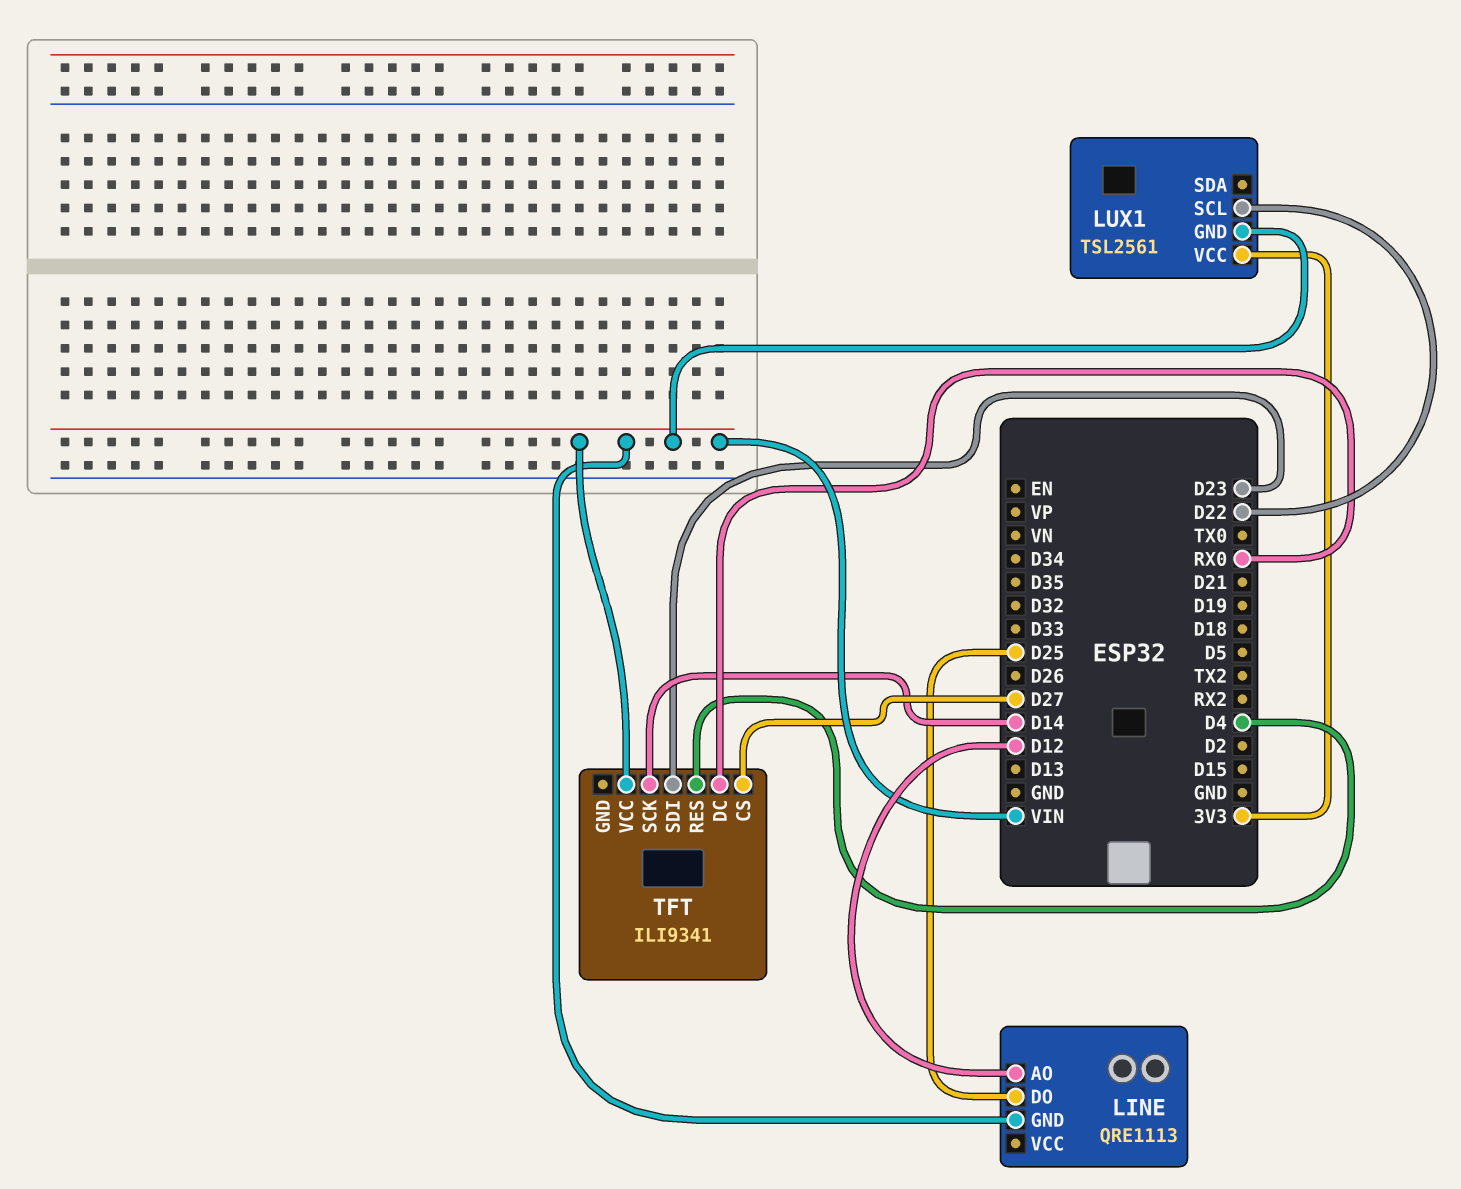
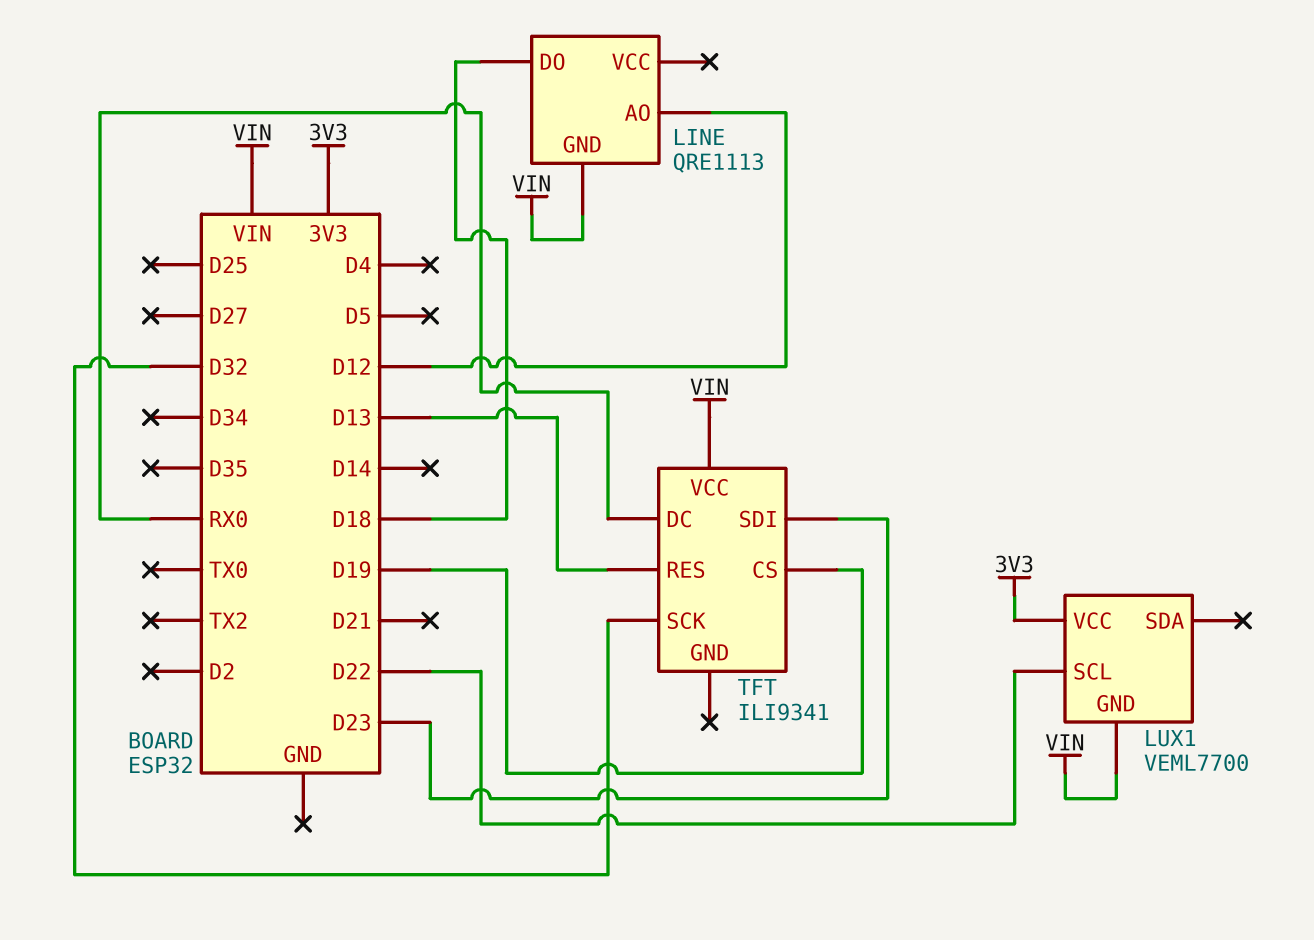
LINE pin DO: D25 -> D18
LUX1: TSL2561 -> VEML7700
TFT pin CS: D27 -> D19
TFT pin RES: D4 -> D13
TFT pin SCK: D14 -> D32

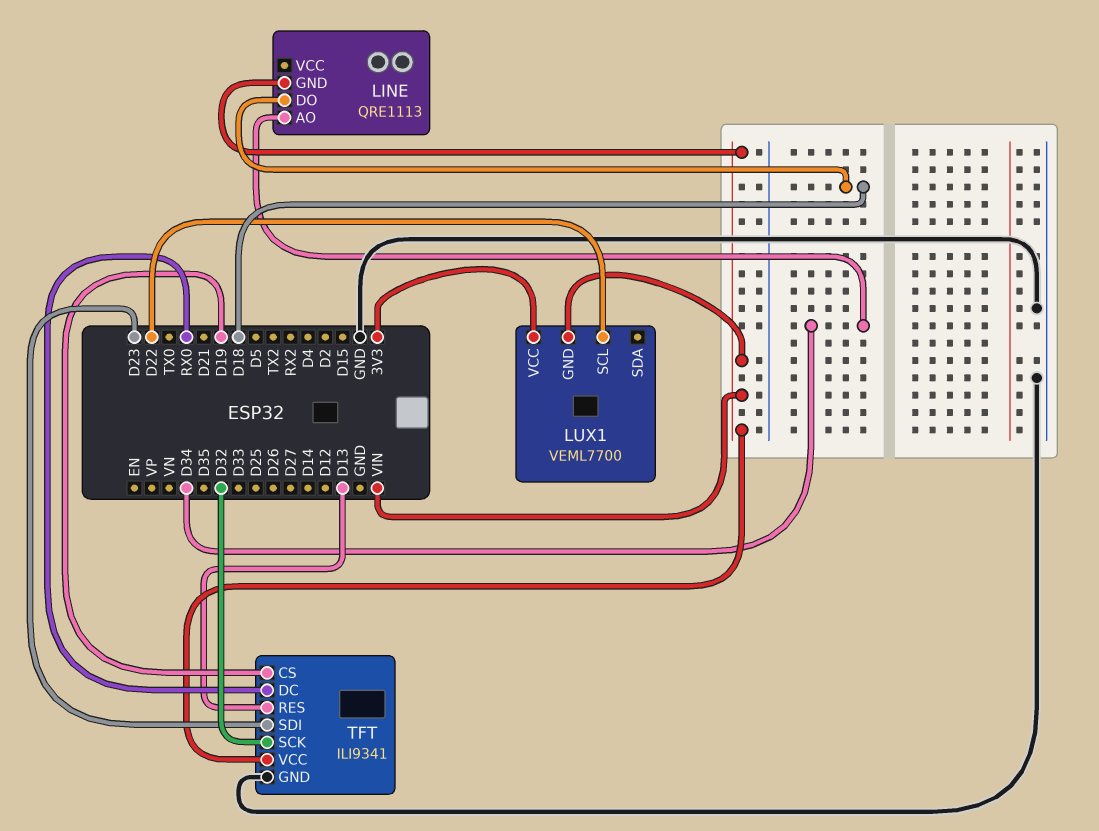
LINE pin AO: D12 -> D34
TFT pin GND: none -> GND

